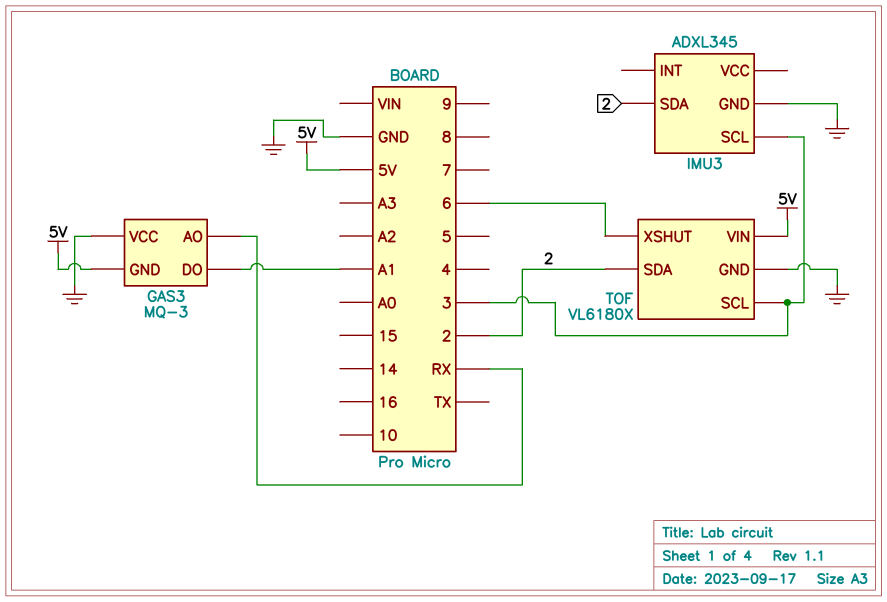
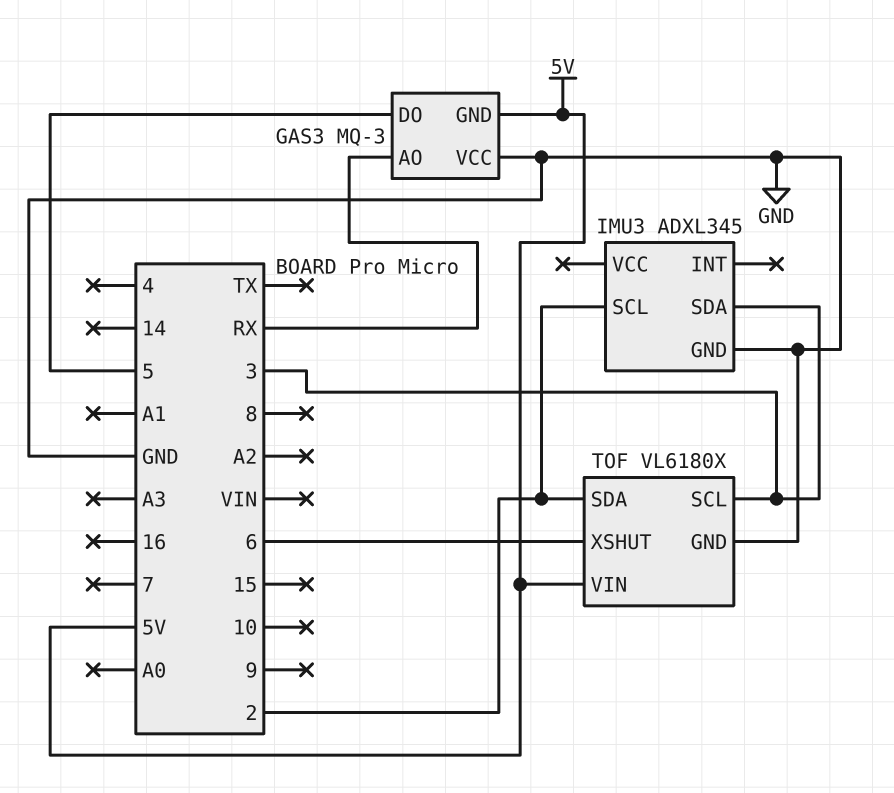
GAS3 pin DO: A1 -> 5
IMU3 pin SCL: 3 -> 2
IMU3 pin SDA: 2 -> 3

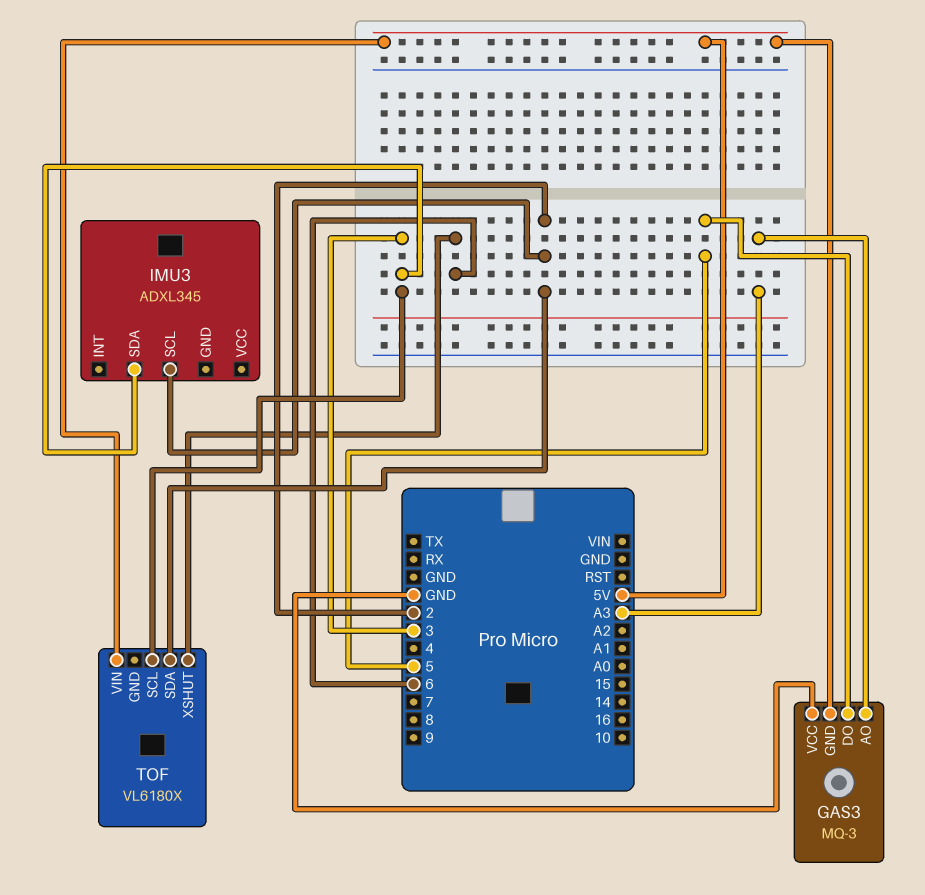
GAS3 pin AO: RX -> A3
IMU3 pin GND: GND -> none
TOF pin GND: GND -> none

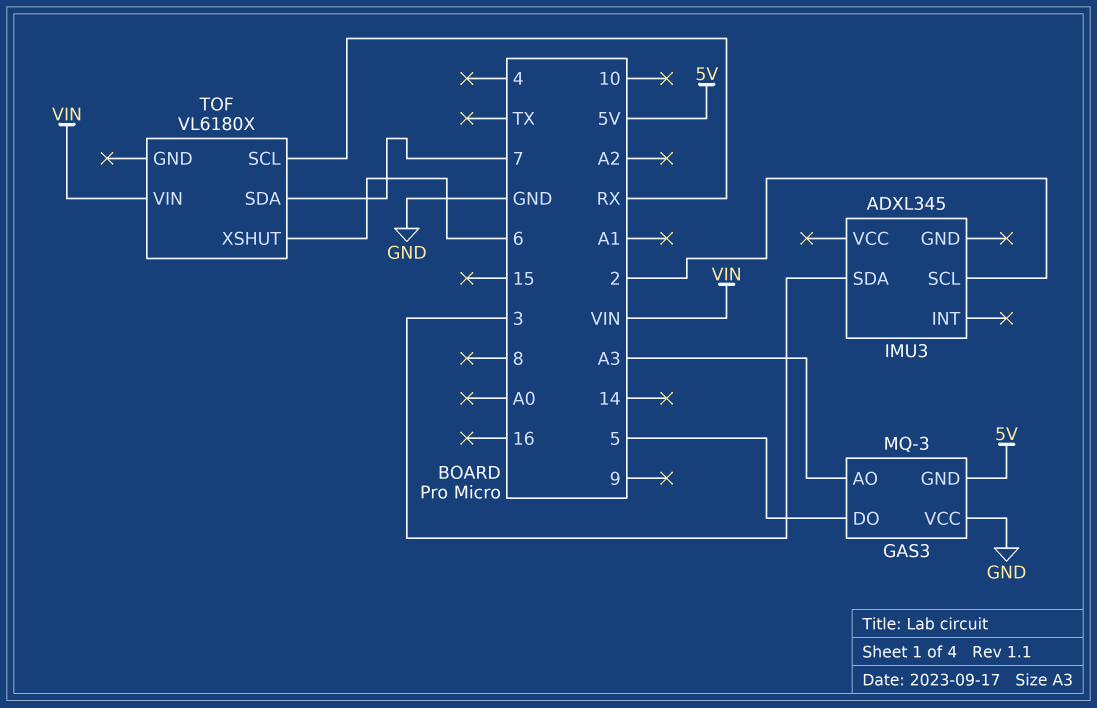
TOF pin SCL: 3 -> RX
TOF pin SDA: 2 -> 7
TOF pin VIN: 5V -> VIN

